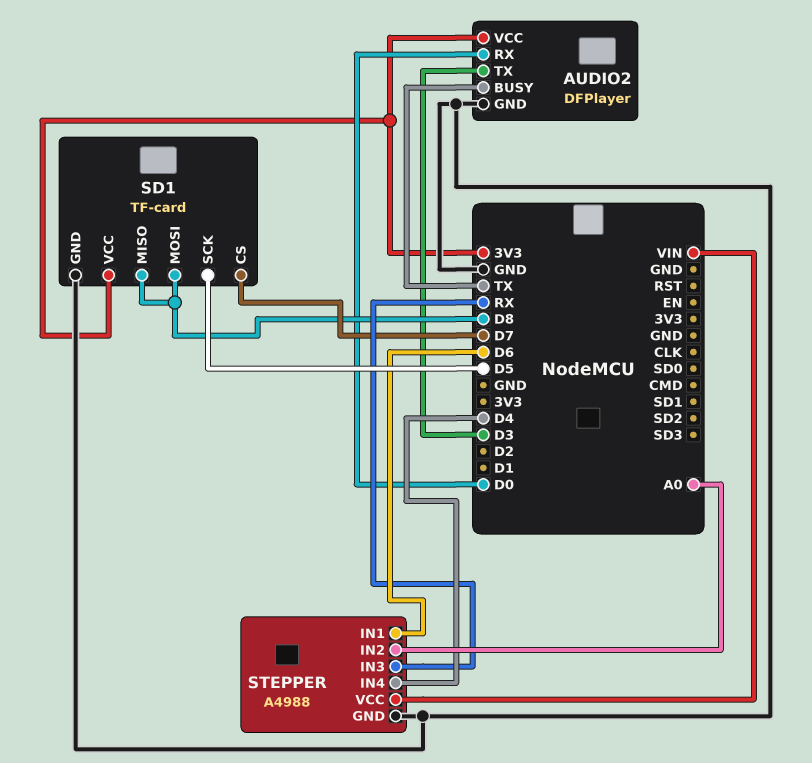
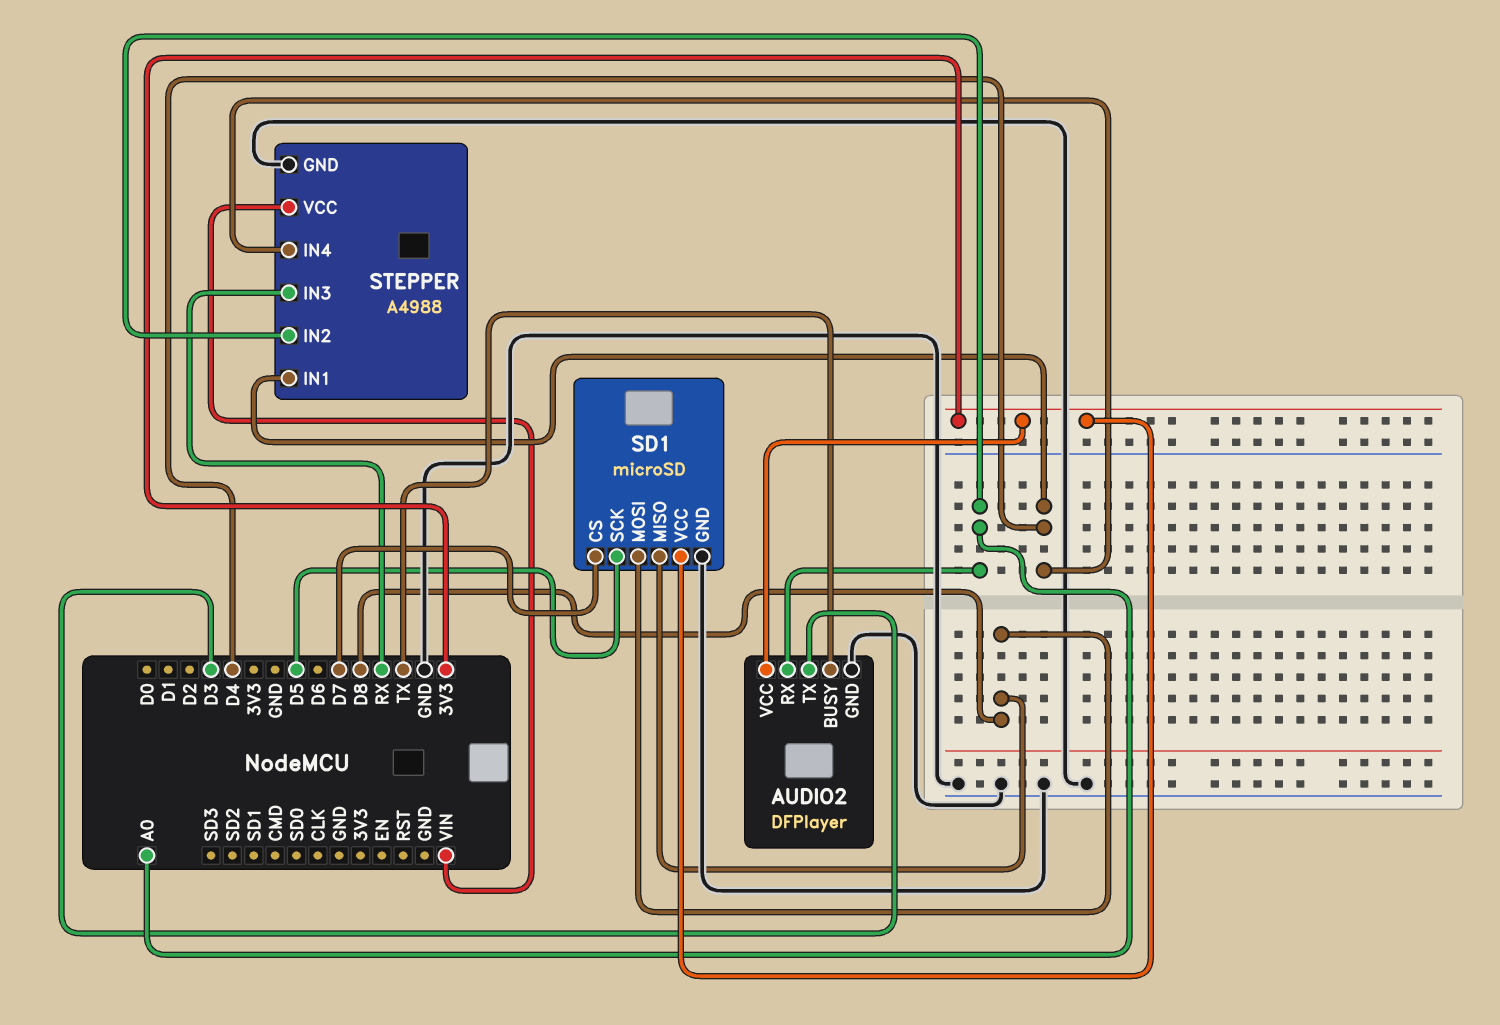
AUDIO2 pin RX: D0 -> A0
SD1: TF-card -> microSD
STEPPER pin IN1: D6 -> D4

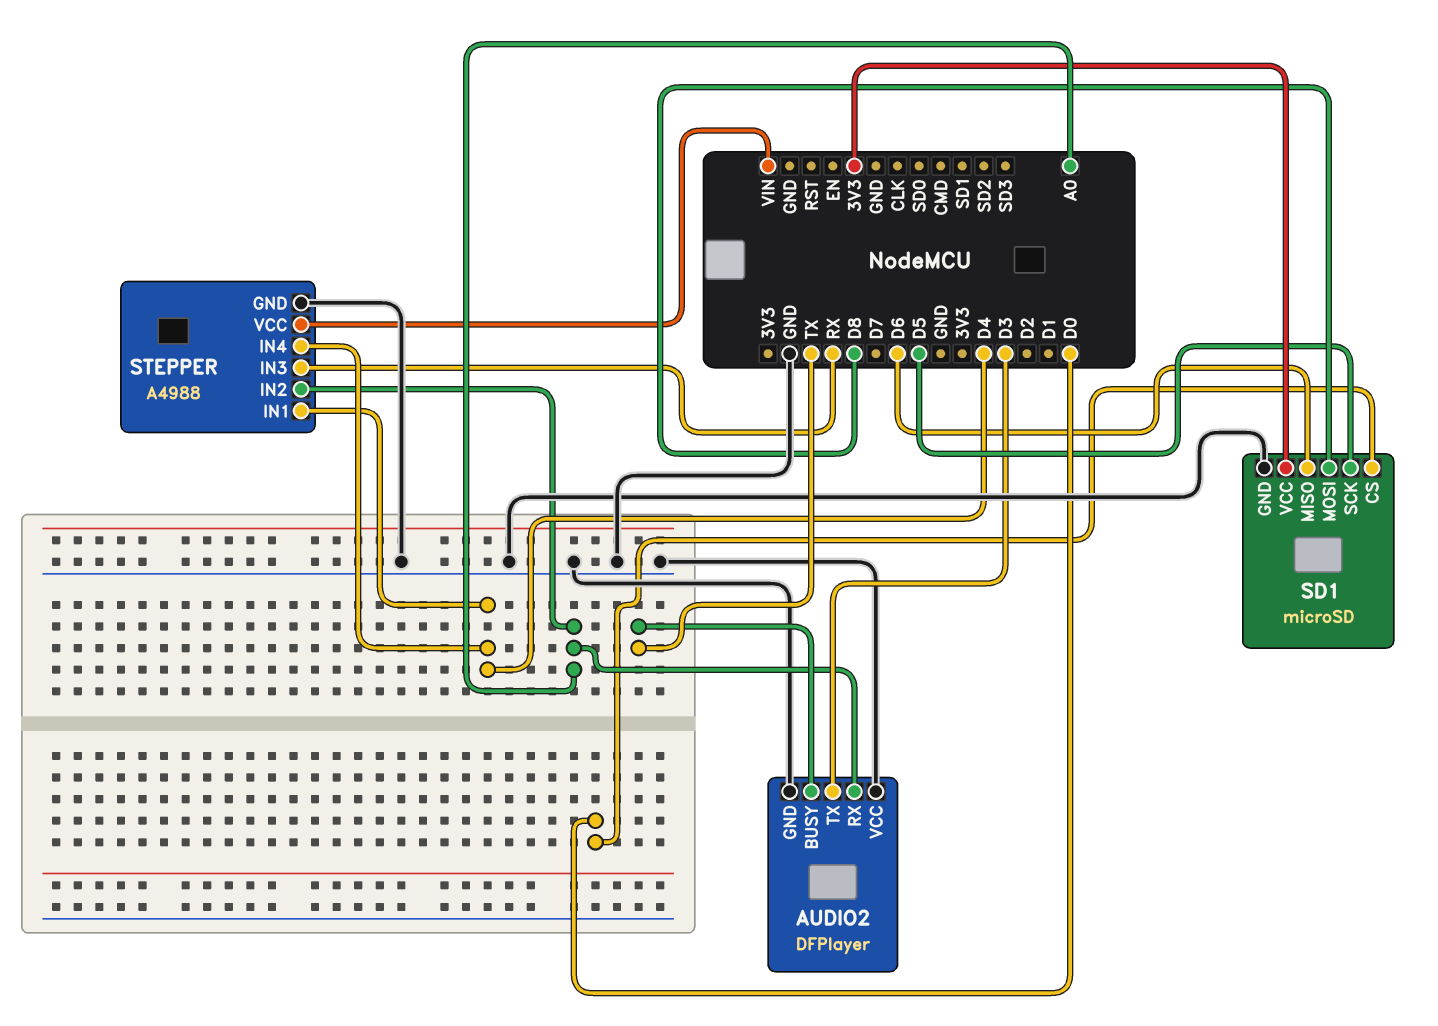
AUDIO2 pin VCC: 3V3 -> GND
SD1 pin CS: D7 -> D0
SD1 pin MISO: D8 -> D6

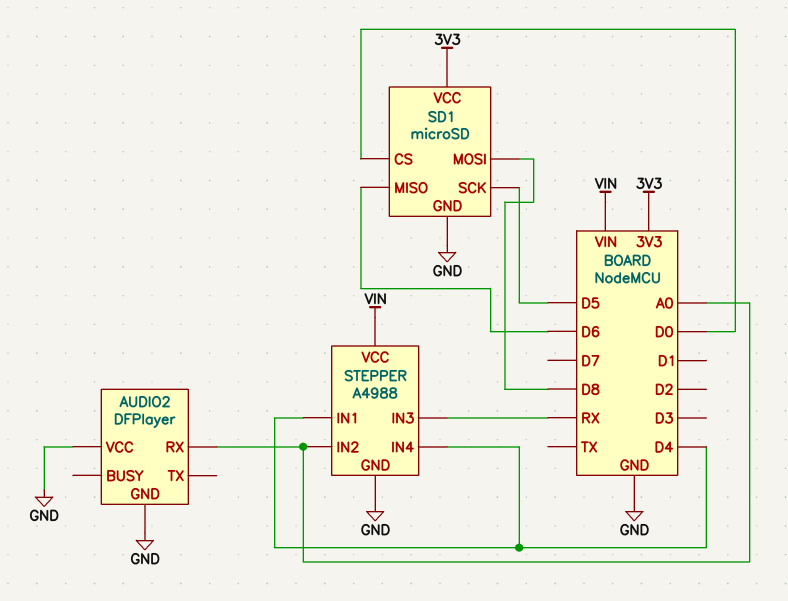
AUDIO2 pin BUSY: TX -> none
AUDIO2 pin TX: D3 -> none

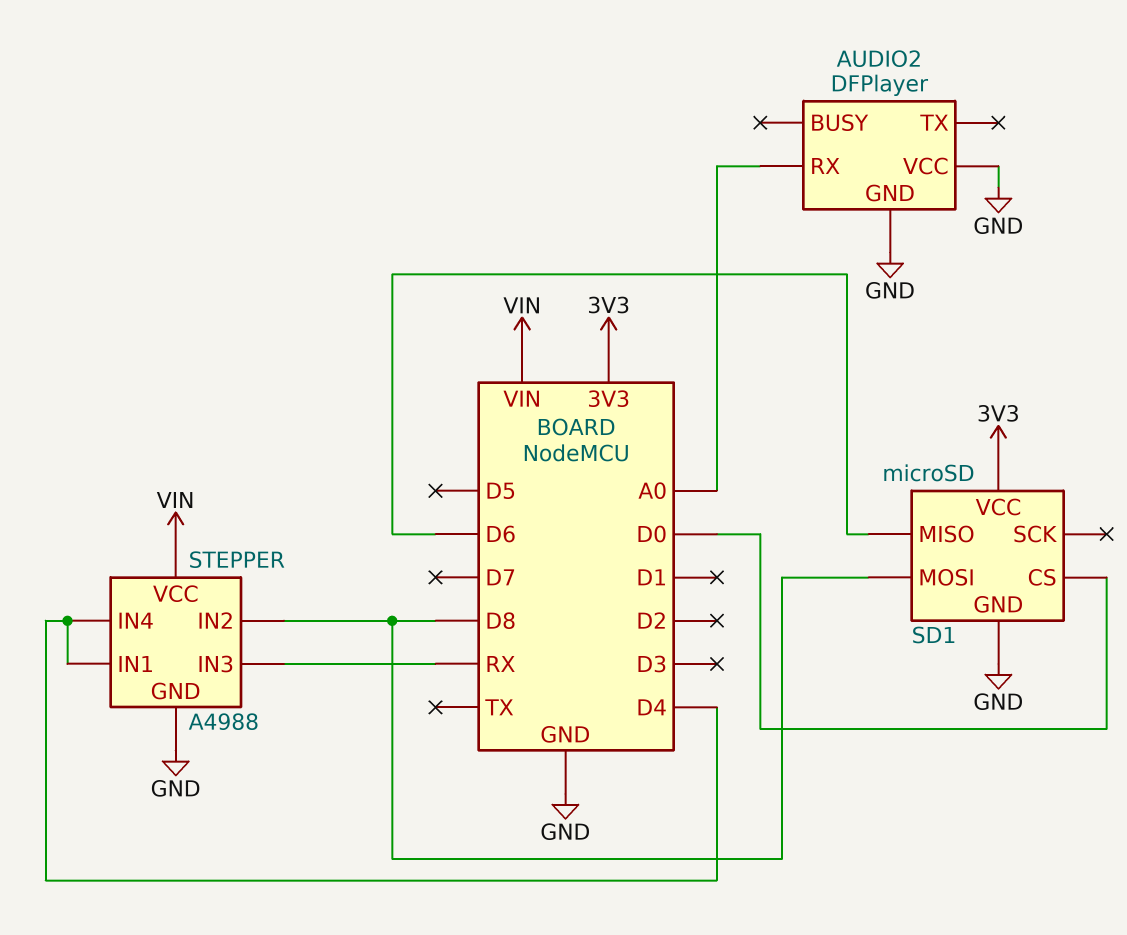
SD1 pin SCK: D5 -> none
STEPPER pin IN2: A0 -> D8

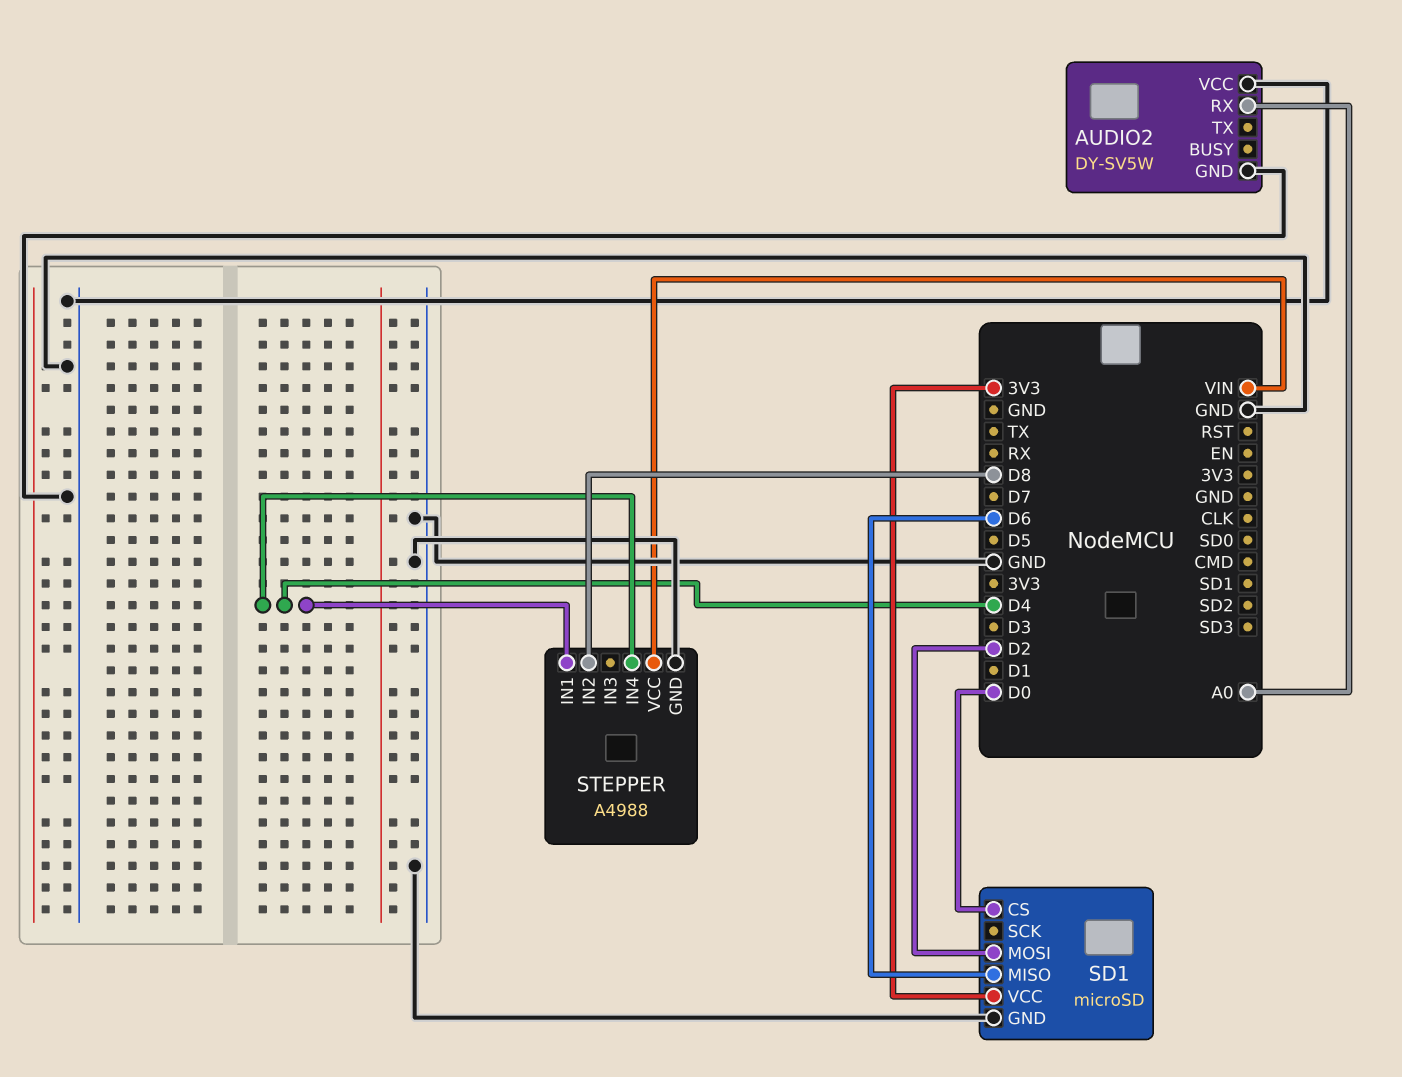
AUDIO2: DFPlayer -> DY-SV5W
SD1 pin MOSI: D8 -> D2
STEPPER pin IN3: RX -> none

